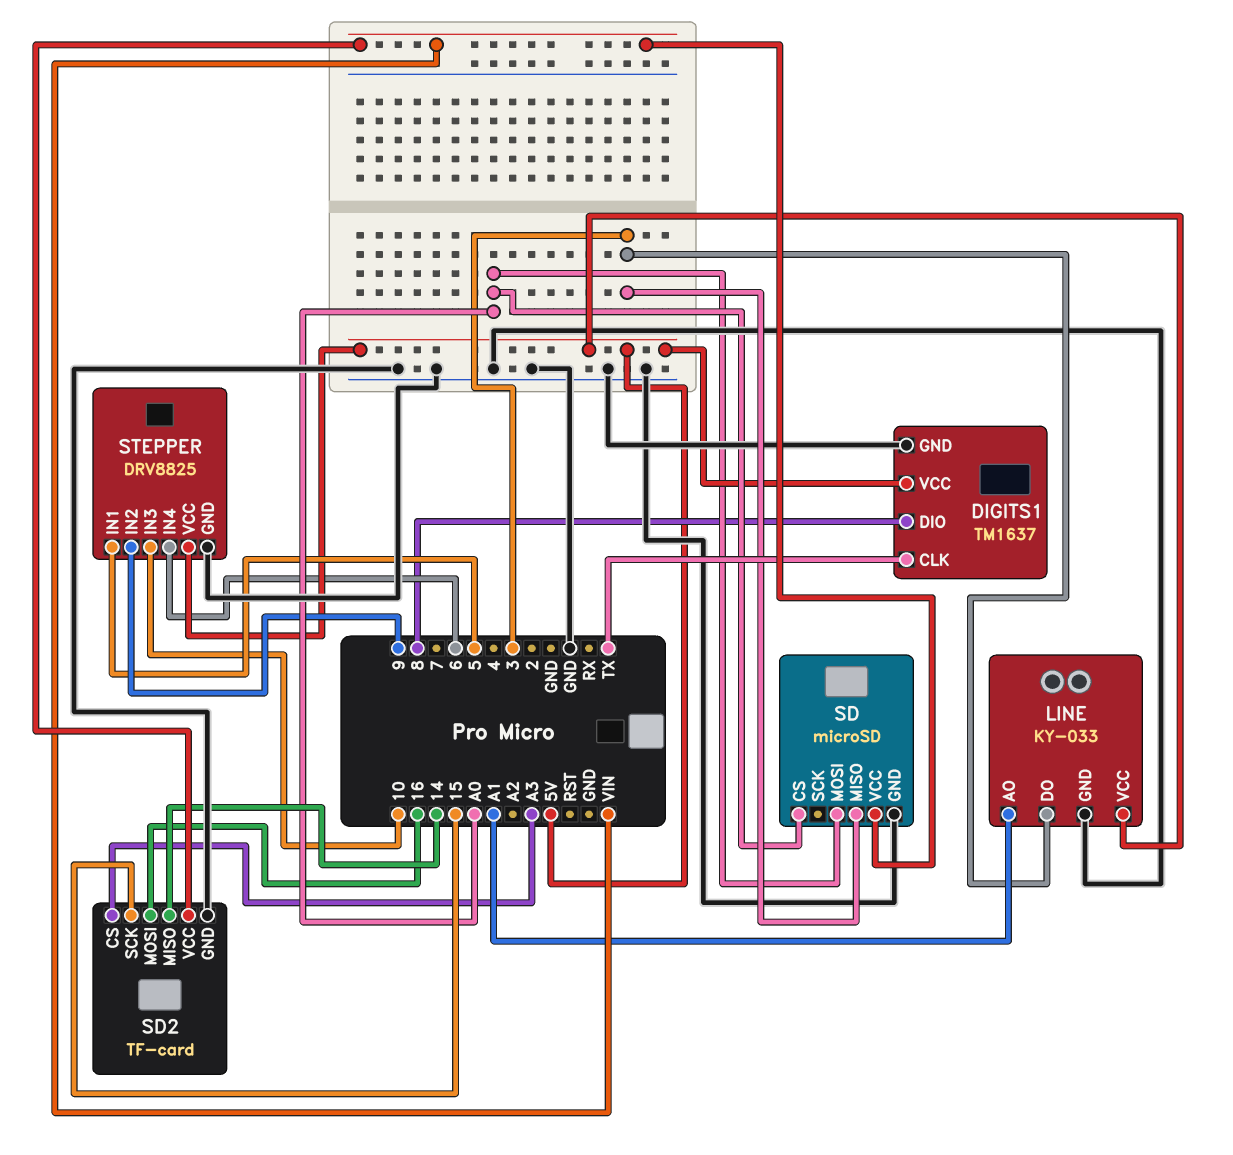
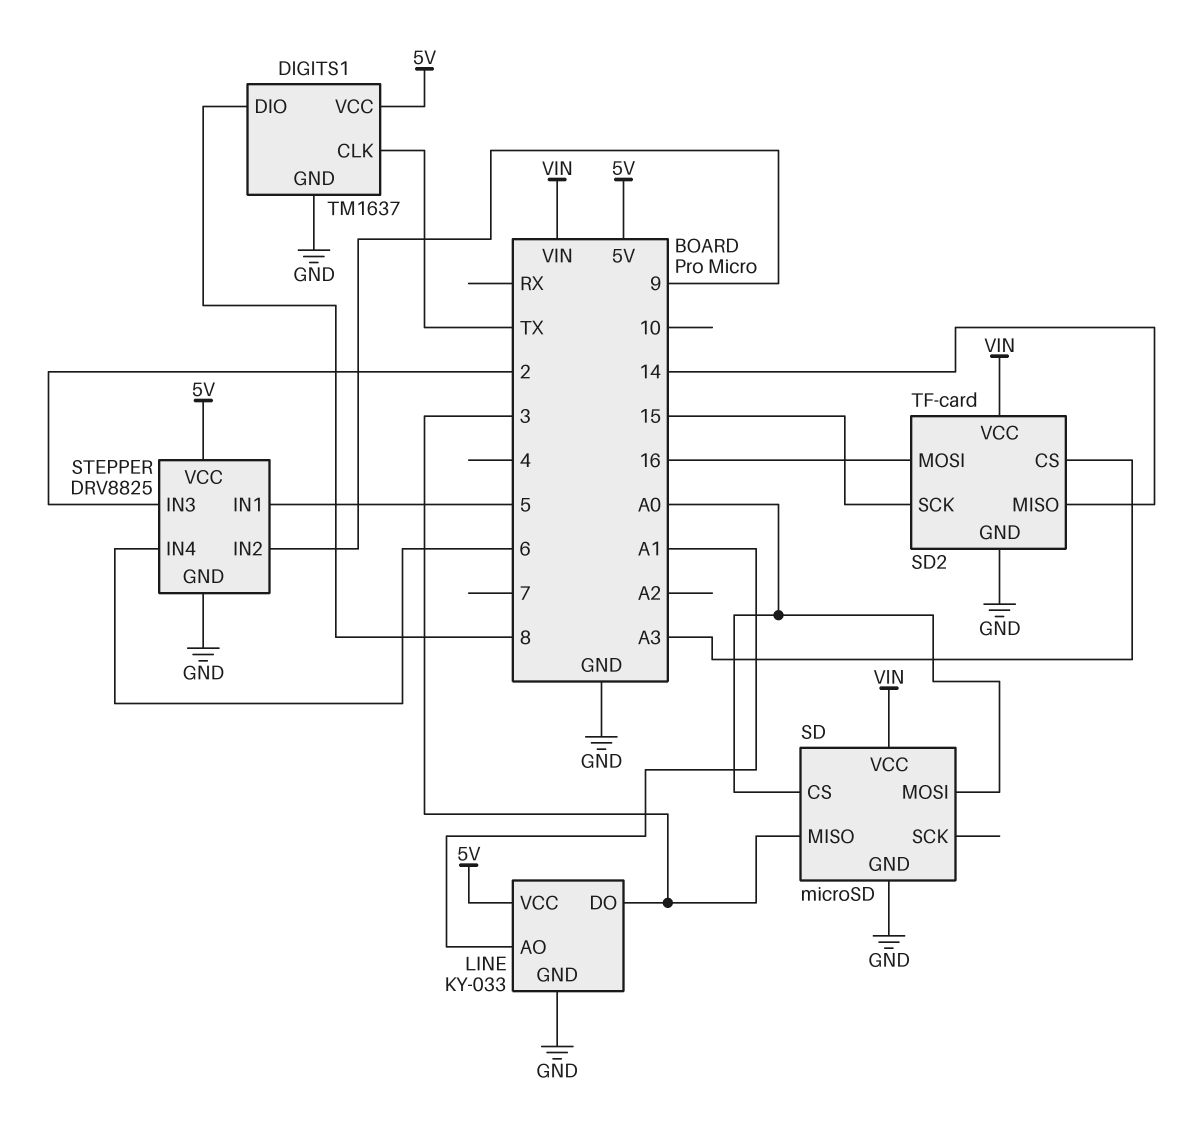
STEPPER pin IN3: 10 -> 2

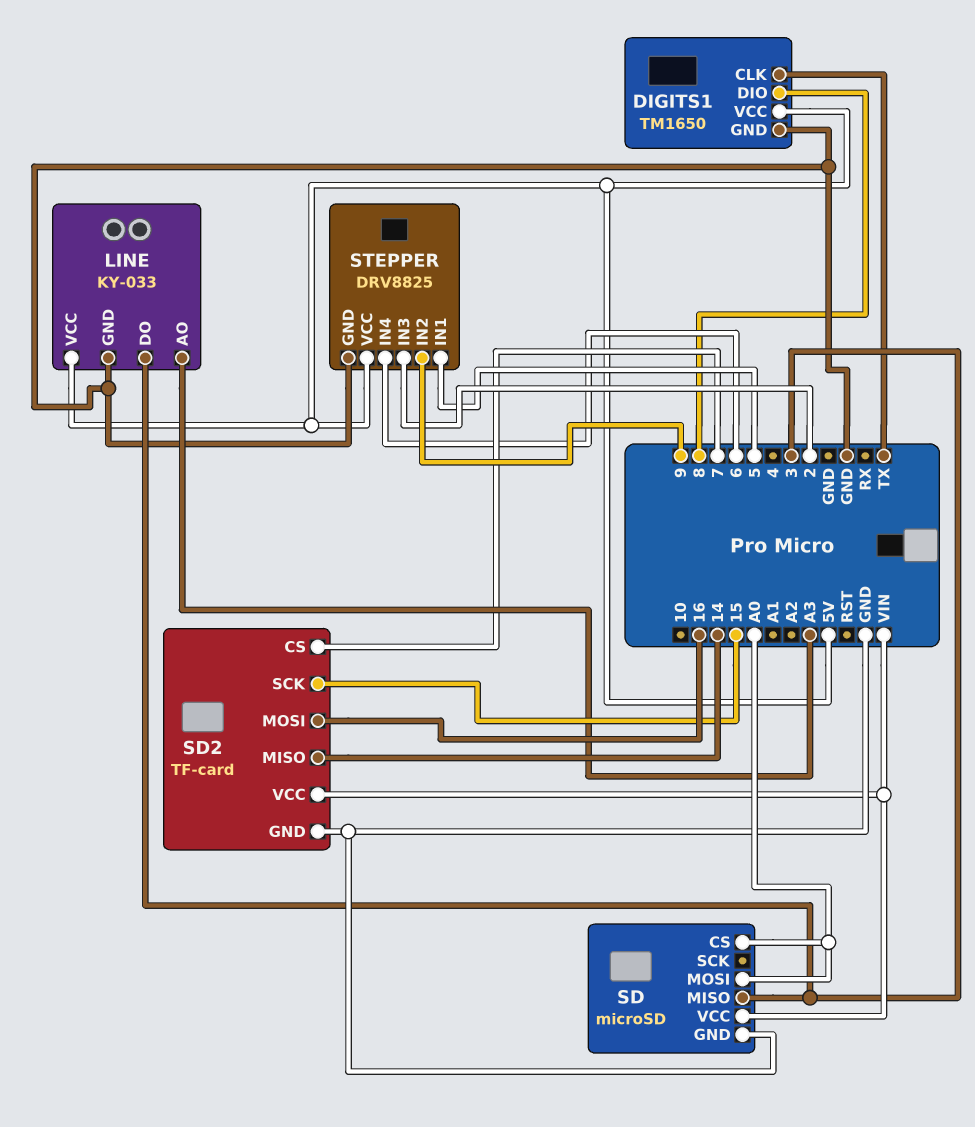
DIGITS1: TM1637 -> TM1650
LINE pin AO: A1 -> A3
SD2 pin CS: A3 -> 7

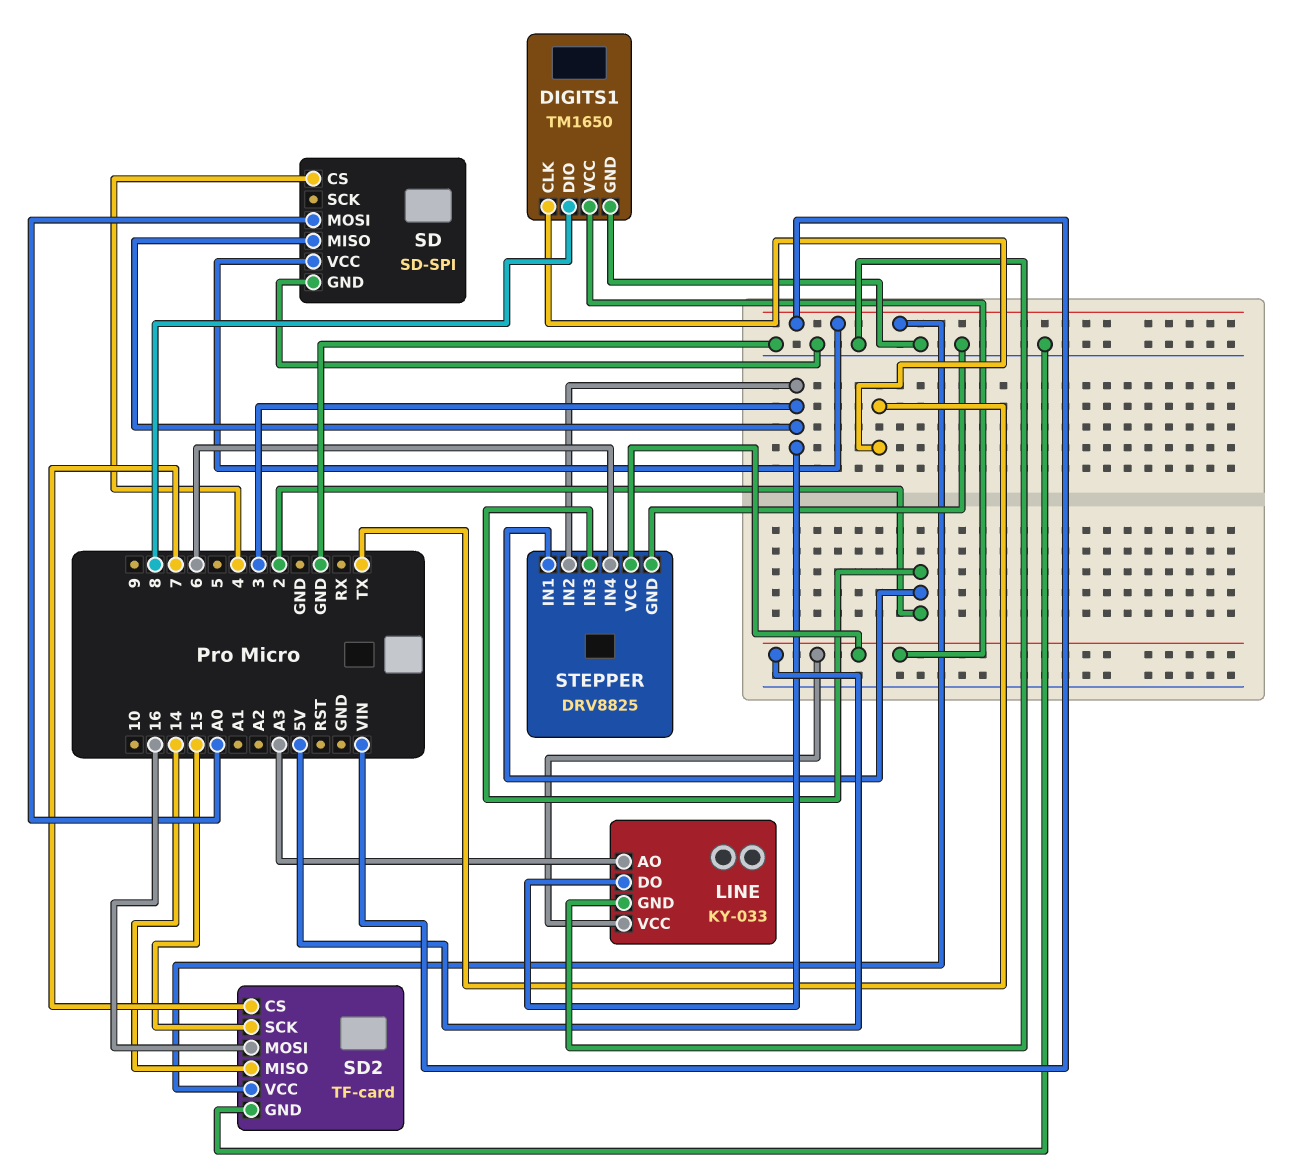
SD: microSD -> SD-SPI
SD pin CS: A0 -> 4
STEPPER pin IN1: 5 -> 2
STEPPER pin IN2: 9 -> 3

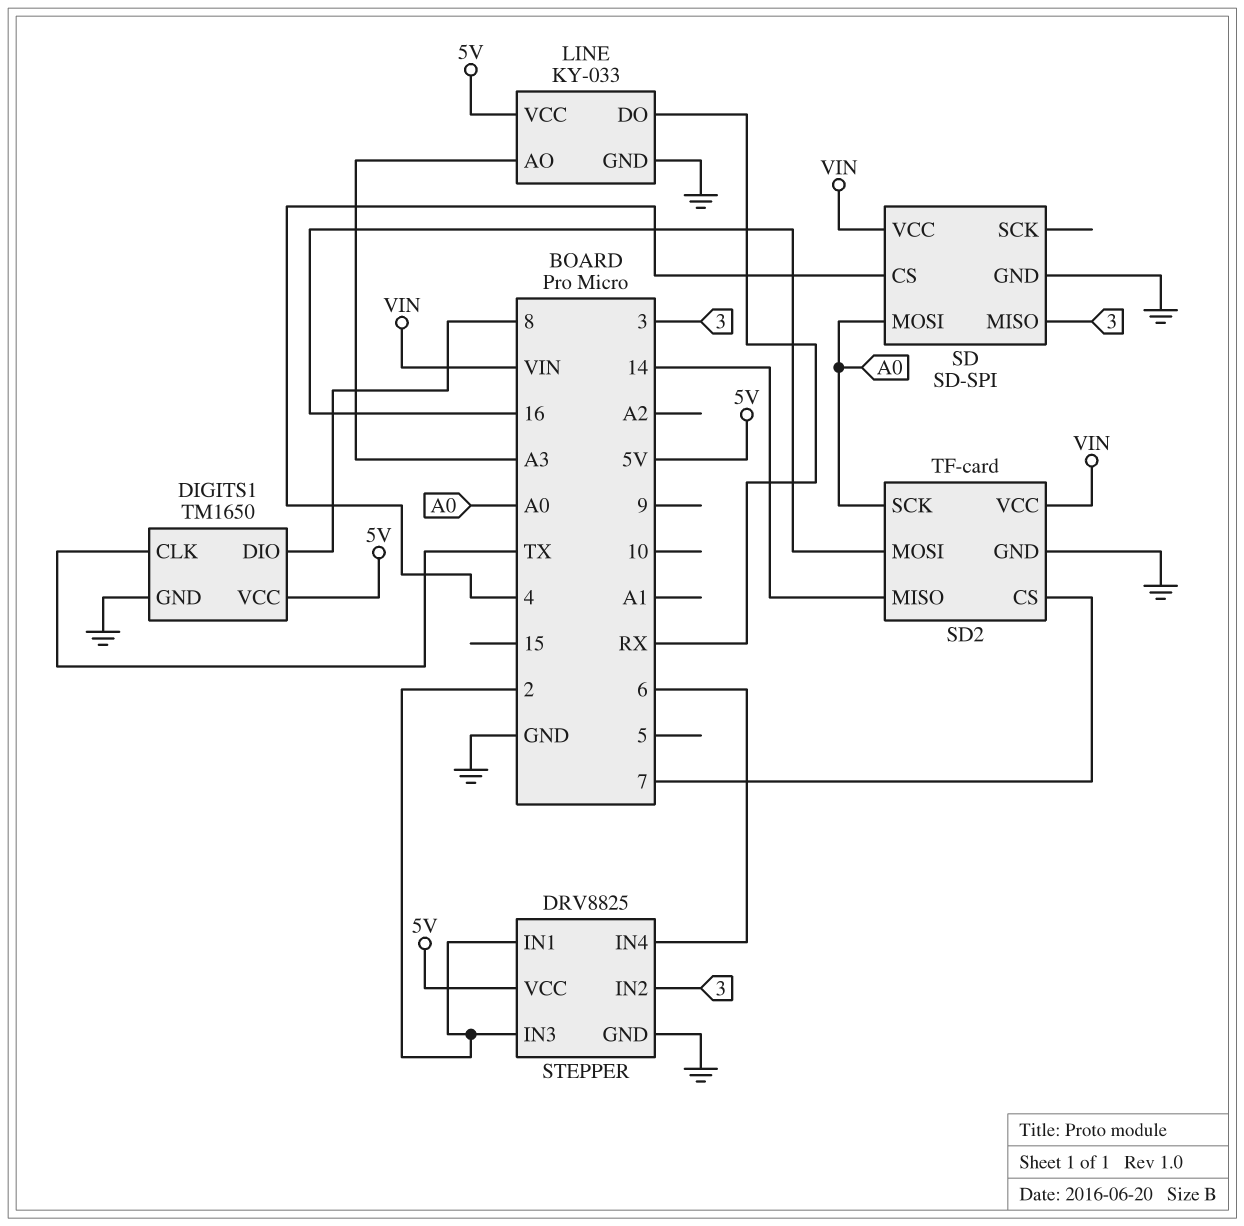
LINE pin DO: 3 -> RX
SD2 pin SCK: 15 -> A0

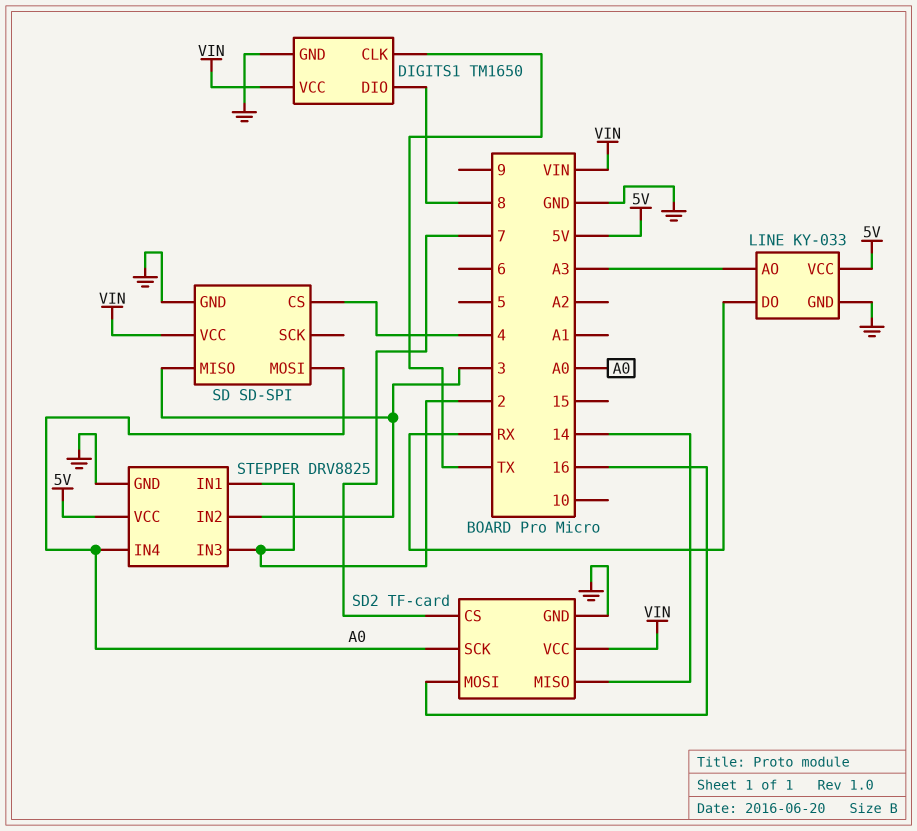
DIGITS1 pin VCC: 5V -> VIN
STEPPER pin IN4: 6 -> A0

